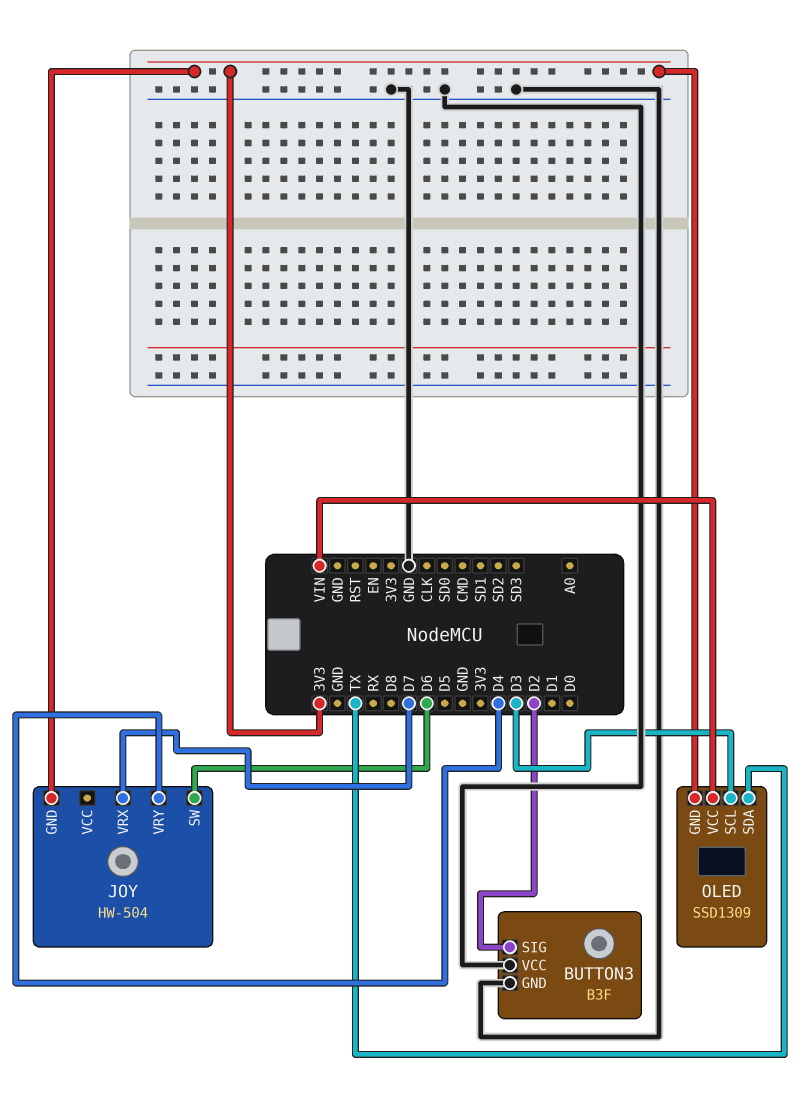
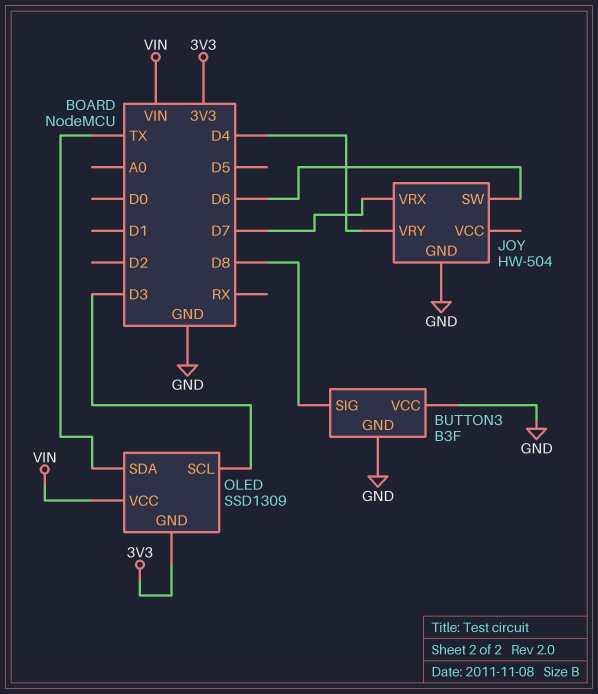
BUTTON3 pin SIG: D2 -> D8
JOY pin GND: 3V3 -> GND

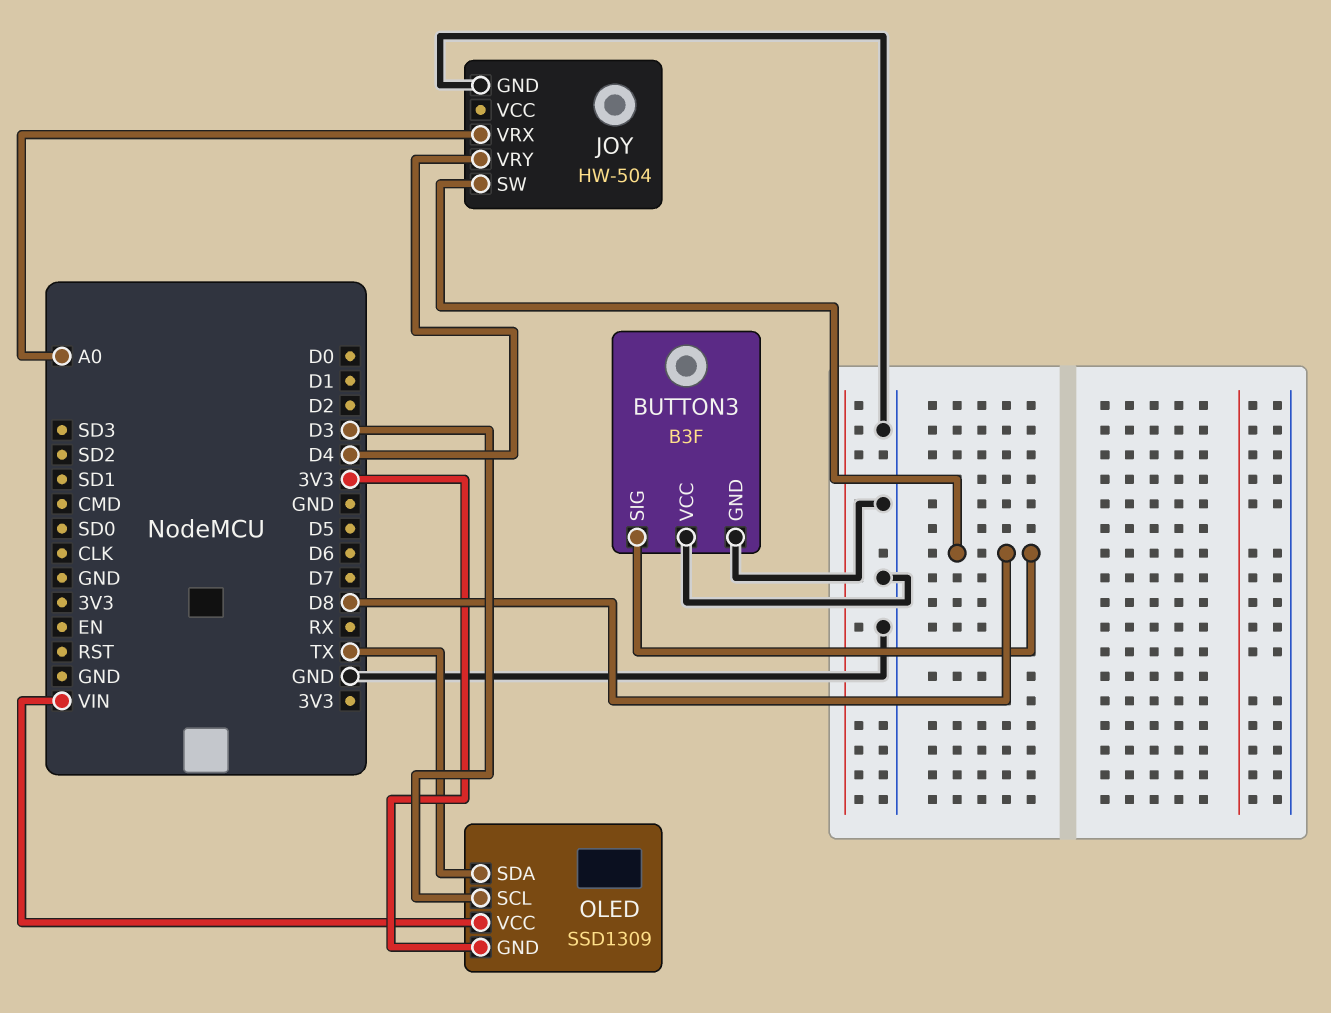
JOY pin SW: D6 -> D8
JOY pin VRX: D7 -> A0

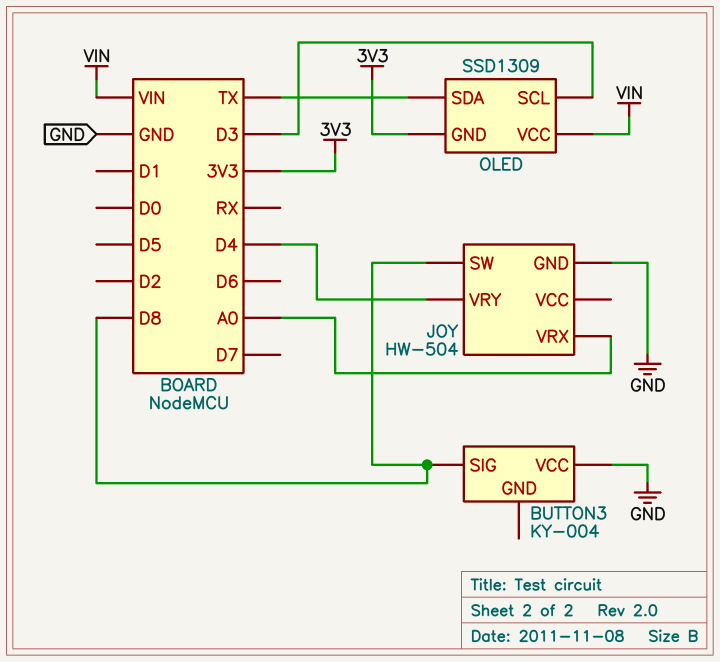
BUTTON3: B3F -> KY-004
BUTTON3 pin GND: GND -> none

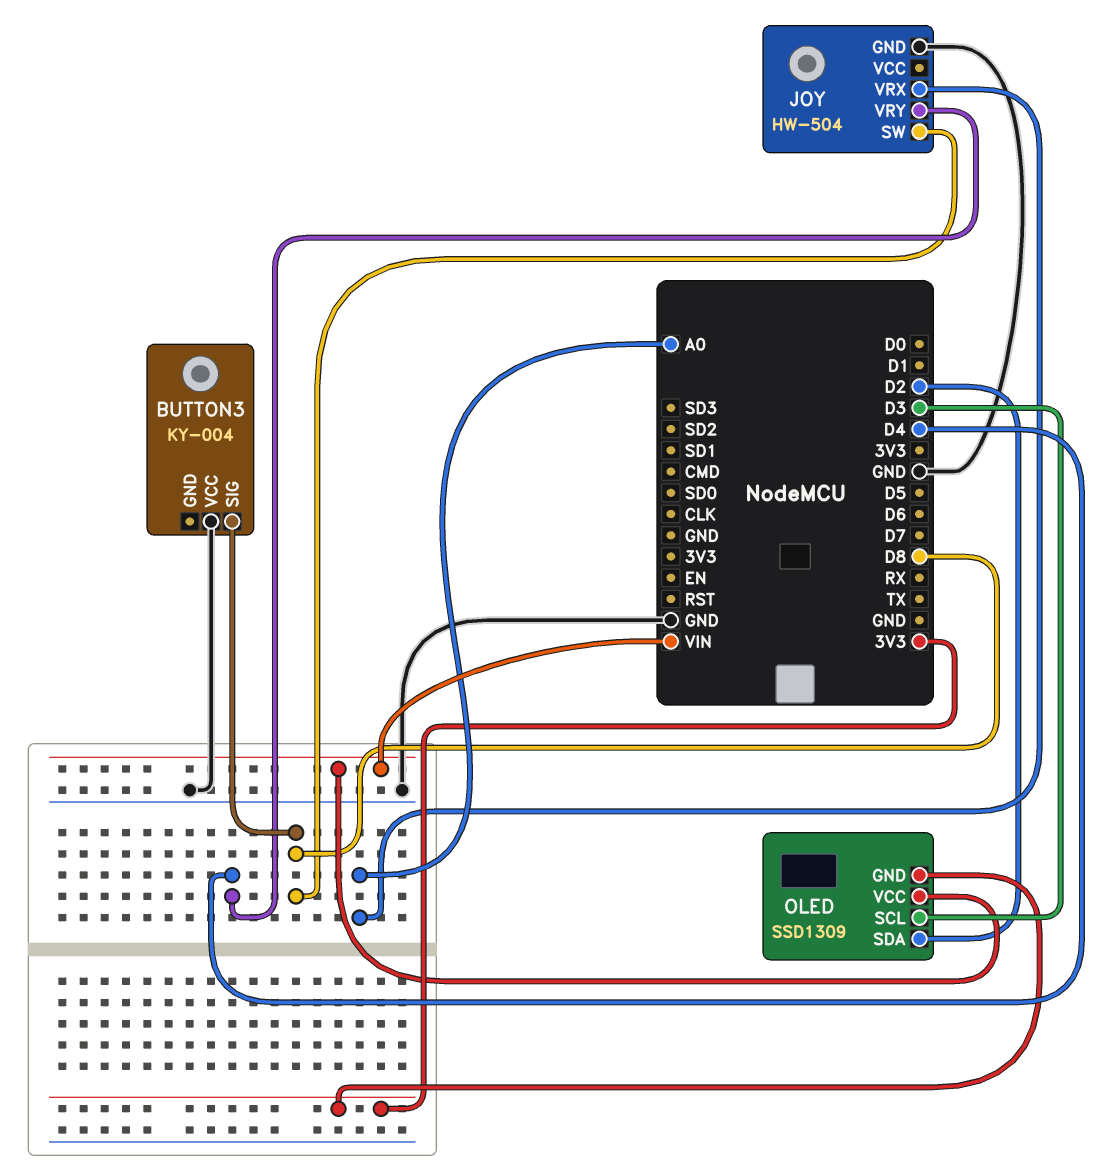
OLED pin SDA: TX -> D2

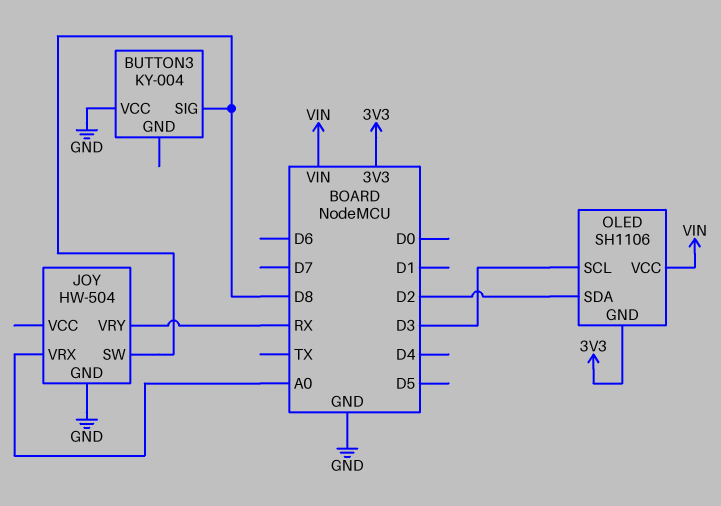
JOY pin VRY: D4 -> RX
OLED: SSD1309 -> SH1106

